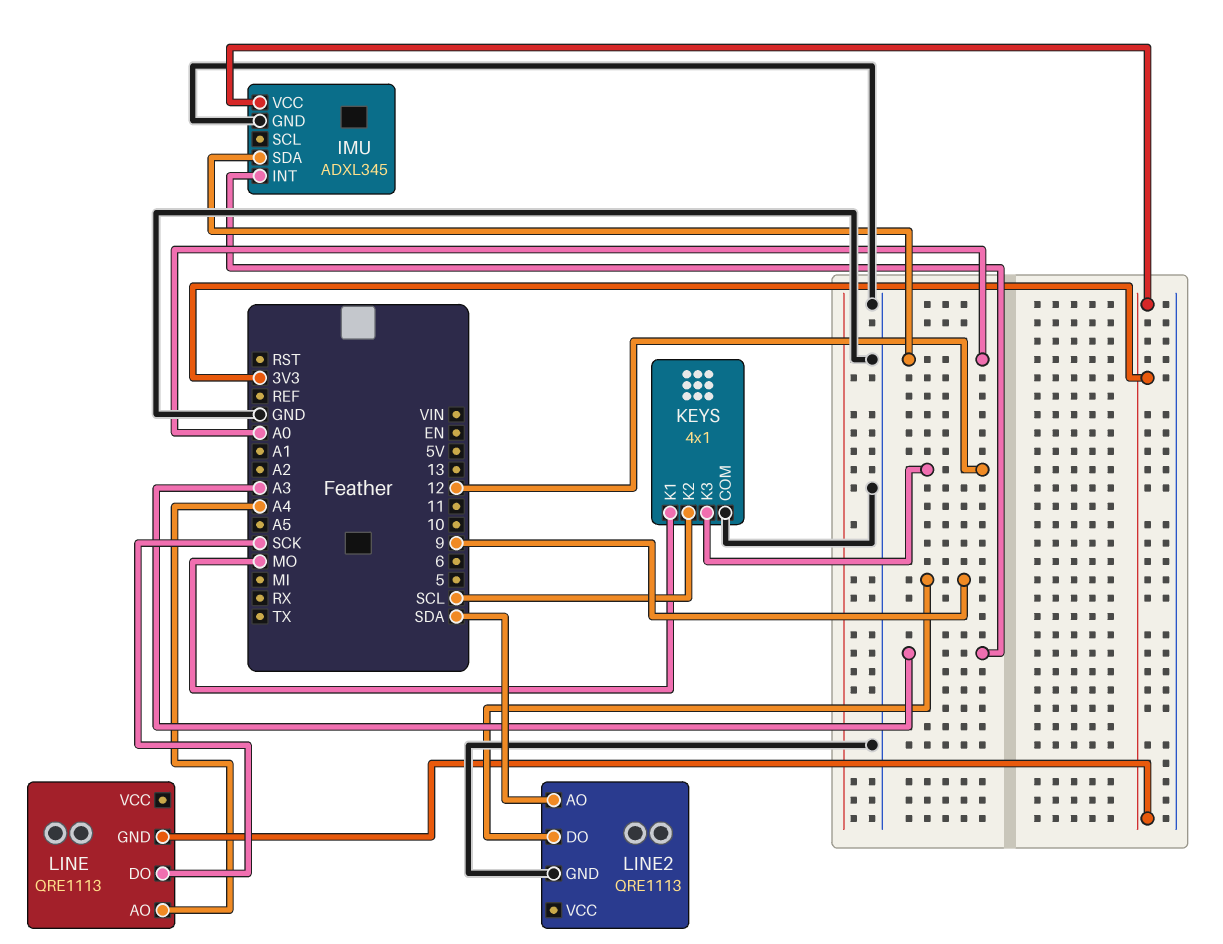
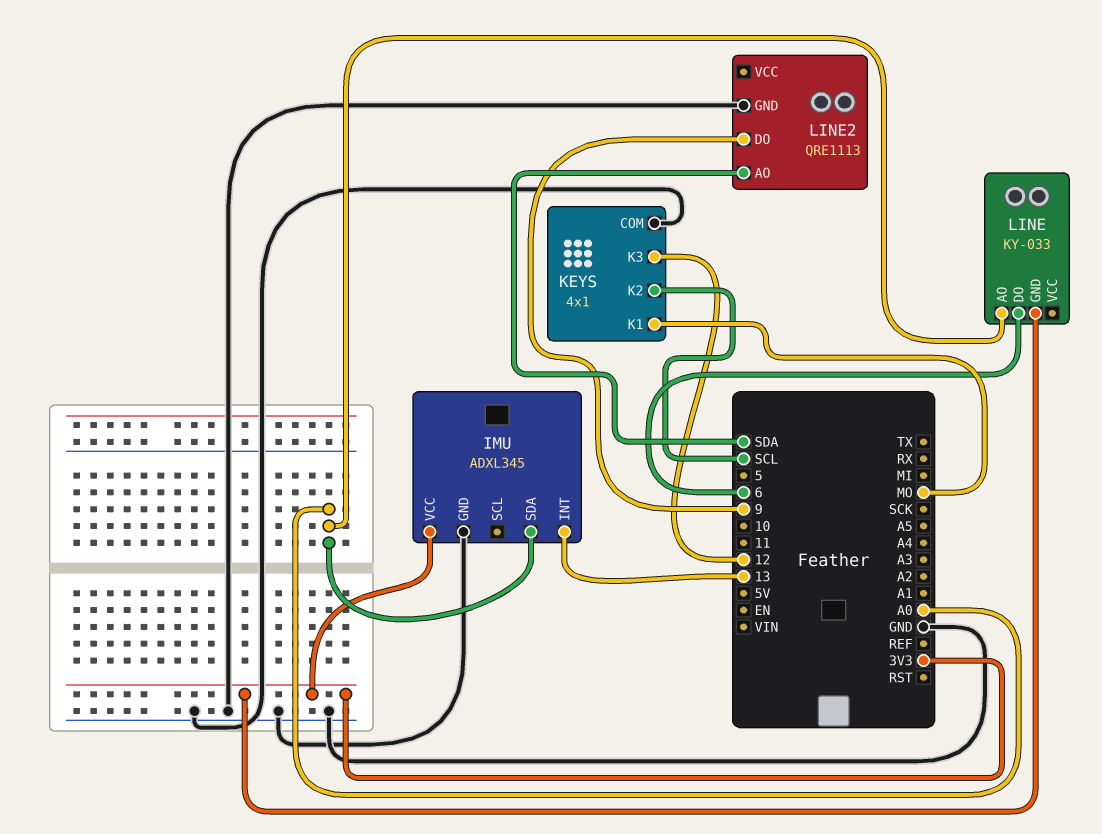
IMU pin INT: A3 -> 13
LINE: QRE1113 -> KY-033
LINE pin AO: A4 -> A0
LINE pin DO: SCK -> 6

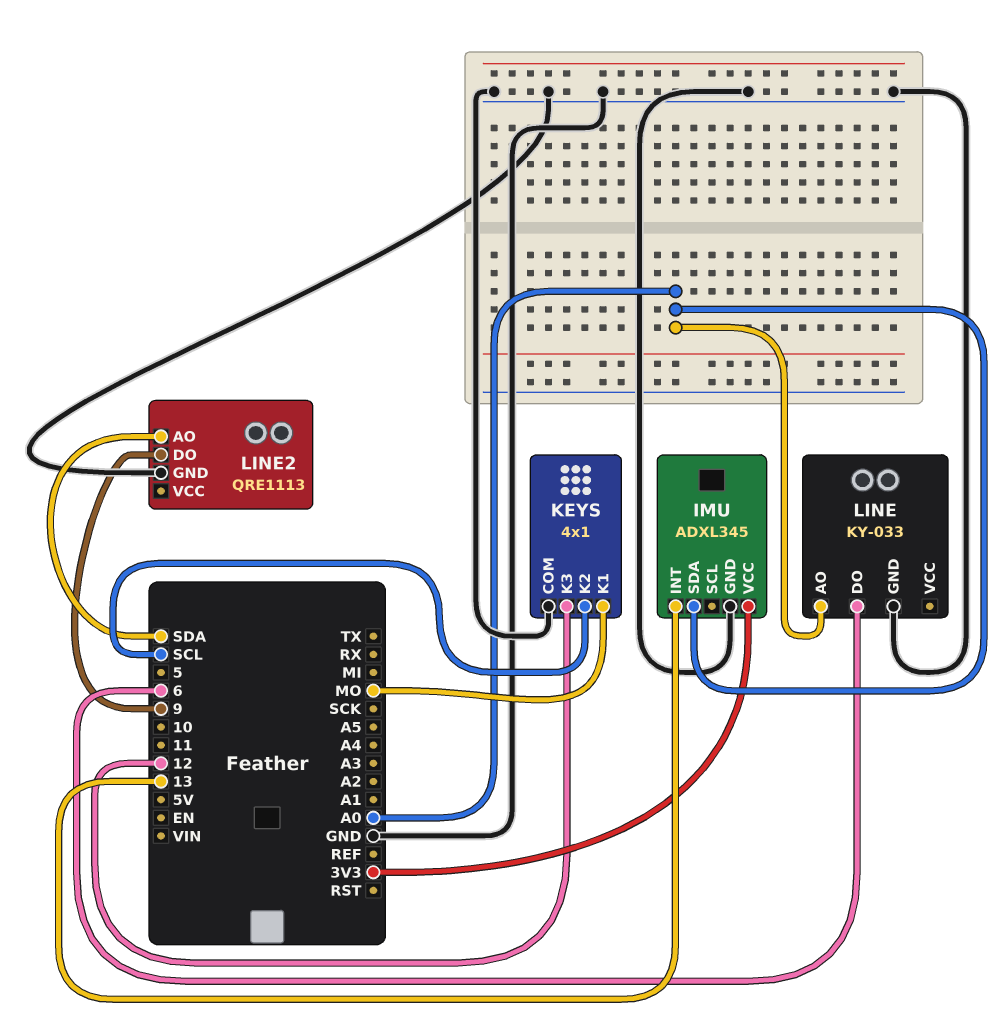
LINE pin GND: 3V3 -> GND

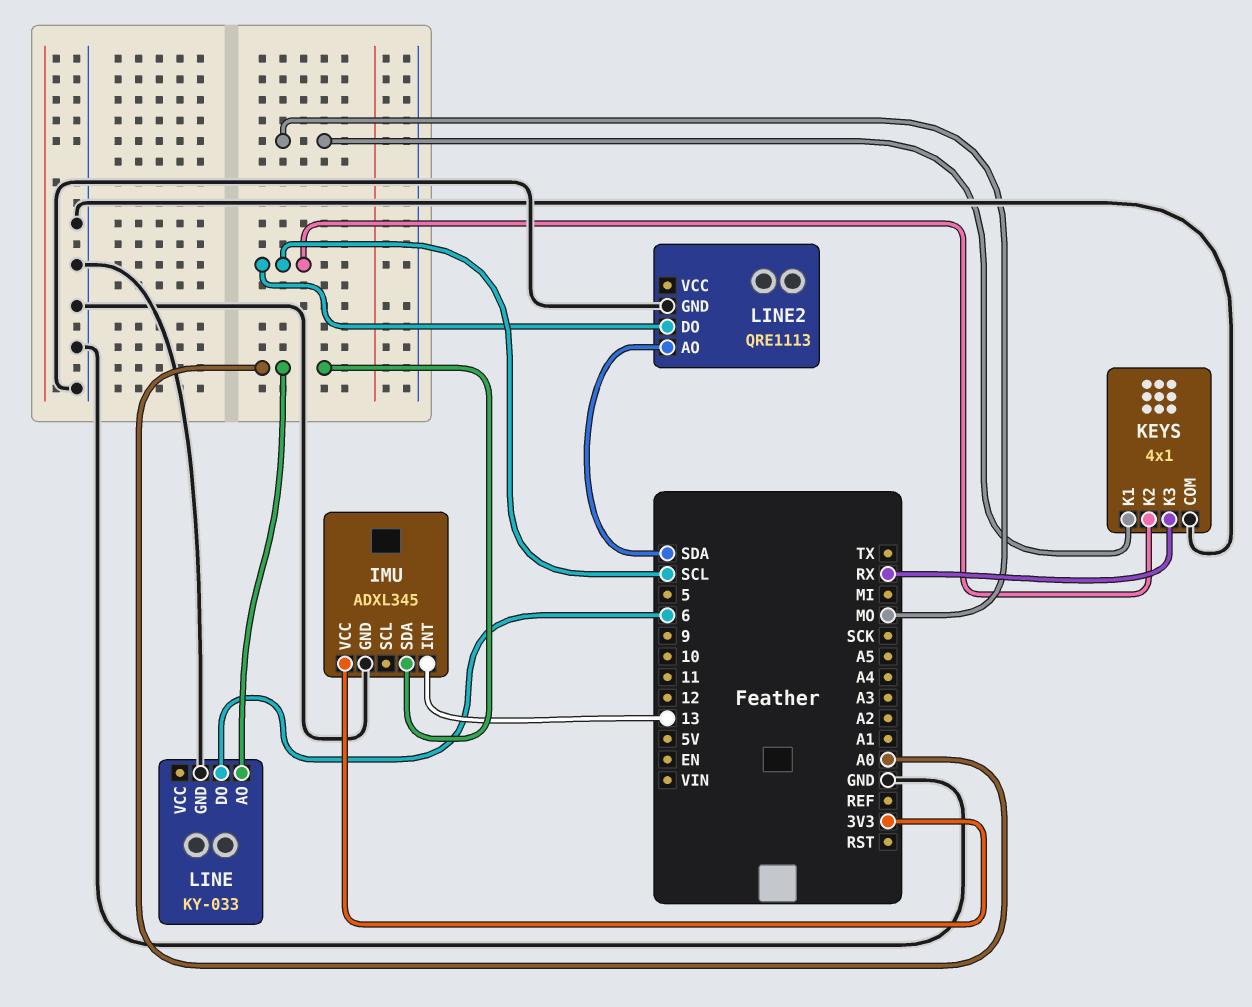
KEYS pin K3: 12 -> RX
LINE2 pin DO: 9 -> SCL

